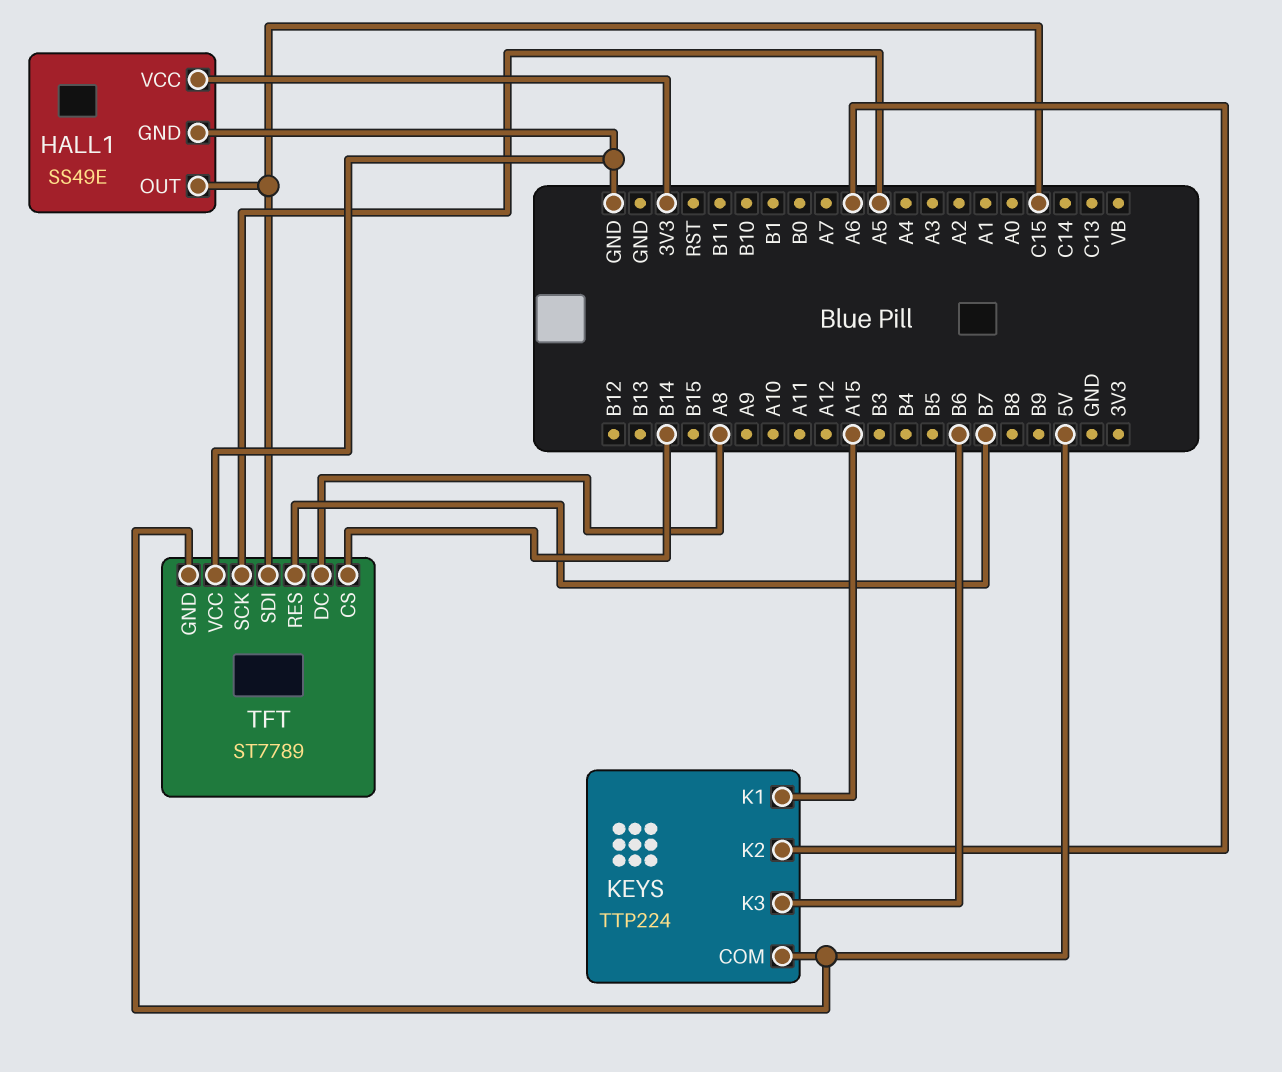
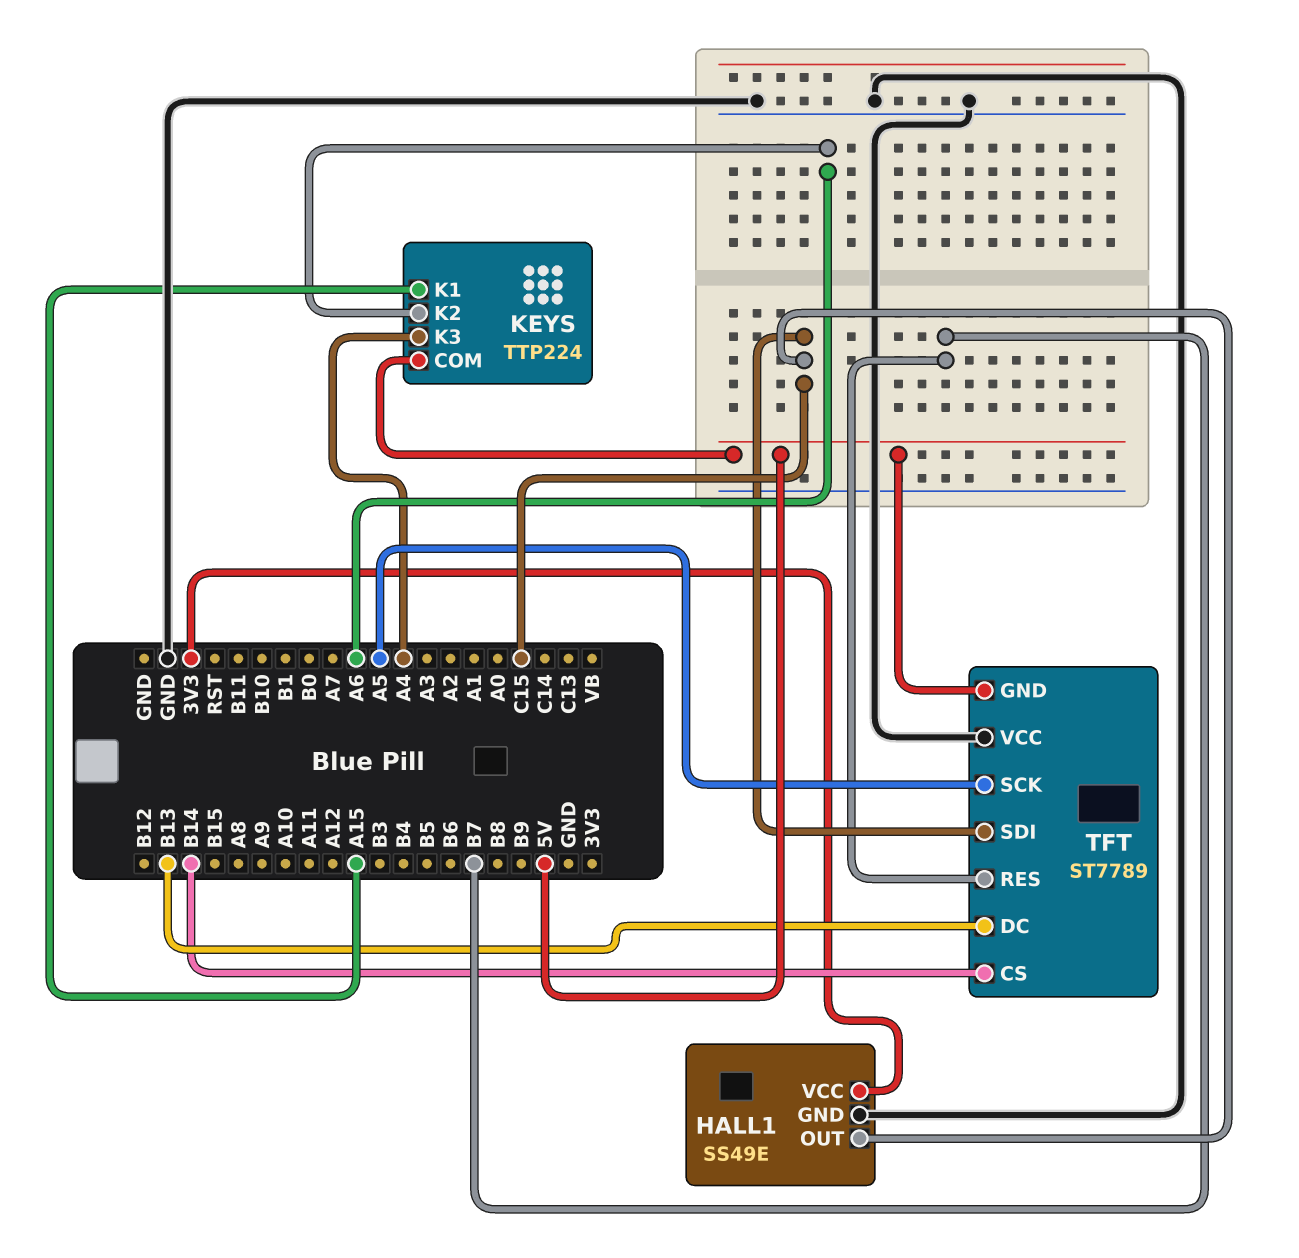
KEYS pin K3: B6 -> A4
TFT pin DC: A8 -> B13

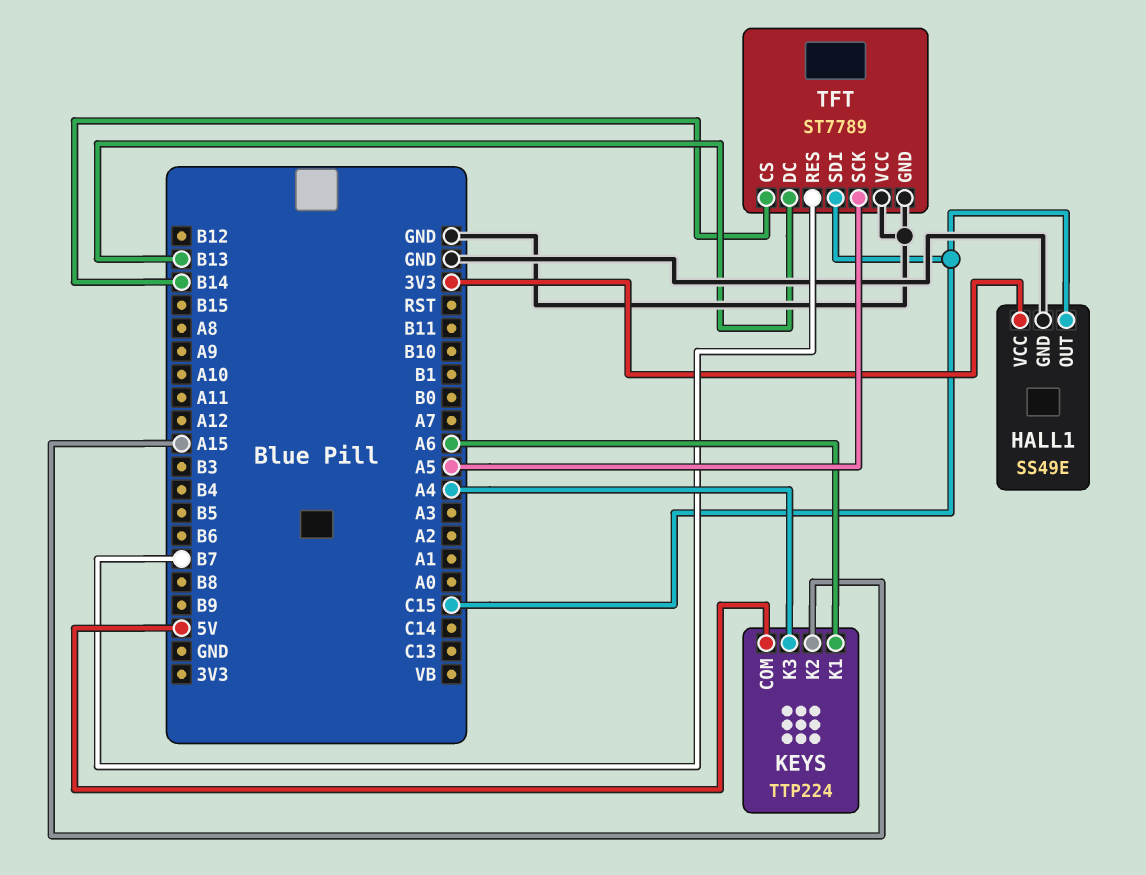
KEYS pin K1: A15 -> A6
KEYS pin K2: A6 -> A15
TFT pin GND: 5V -> GND

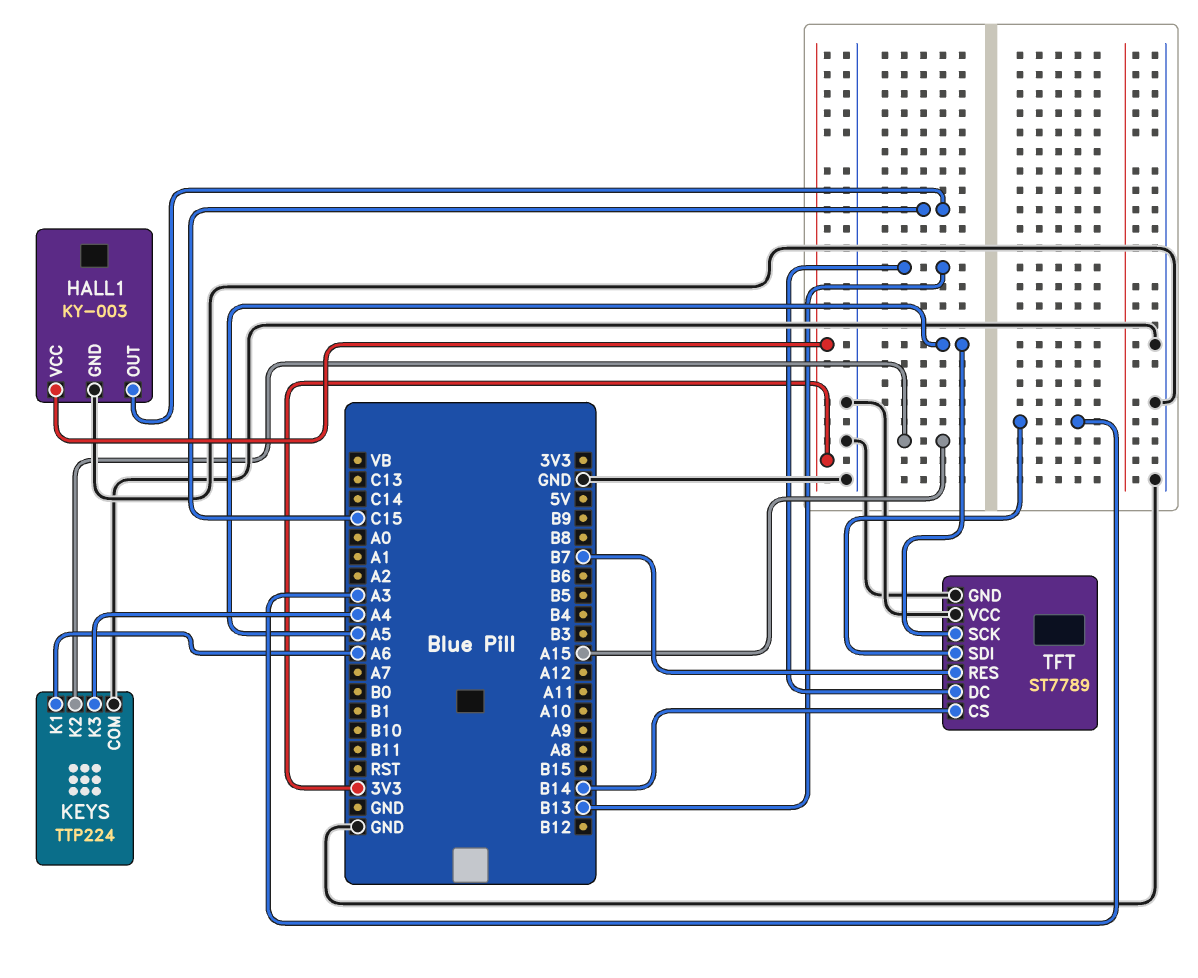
HALL1: SS49E -> KY-003
KEYS pin COM: 5V -> GND
TFT pin SDI: C15 -> A3

